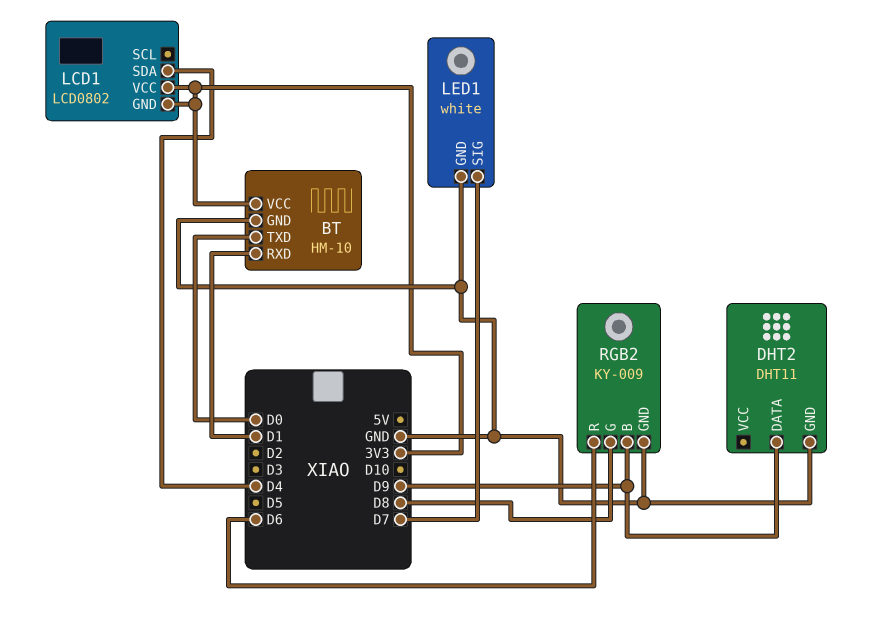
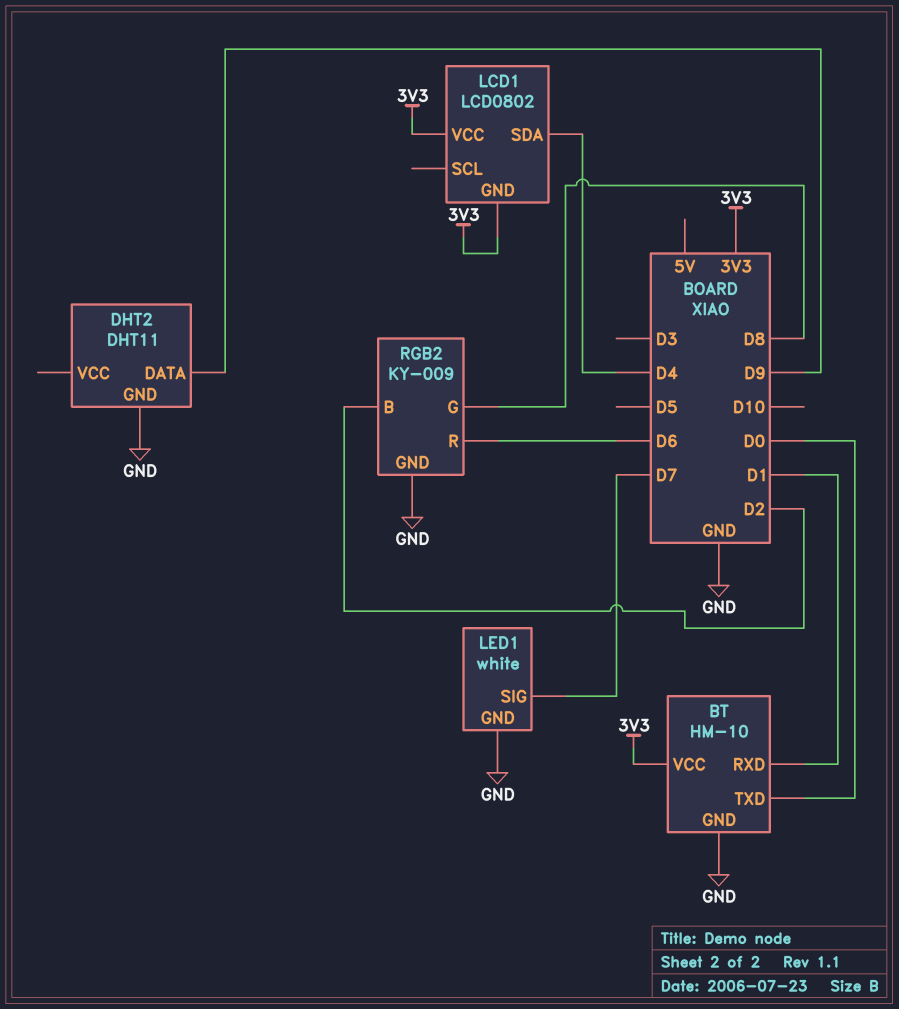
RGB2 pin B: D9 -> D2

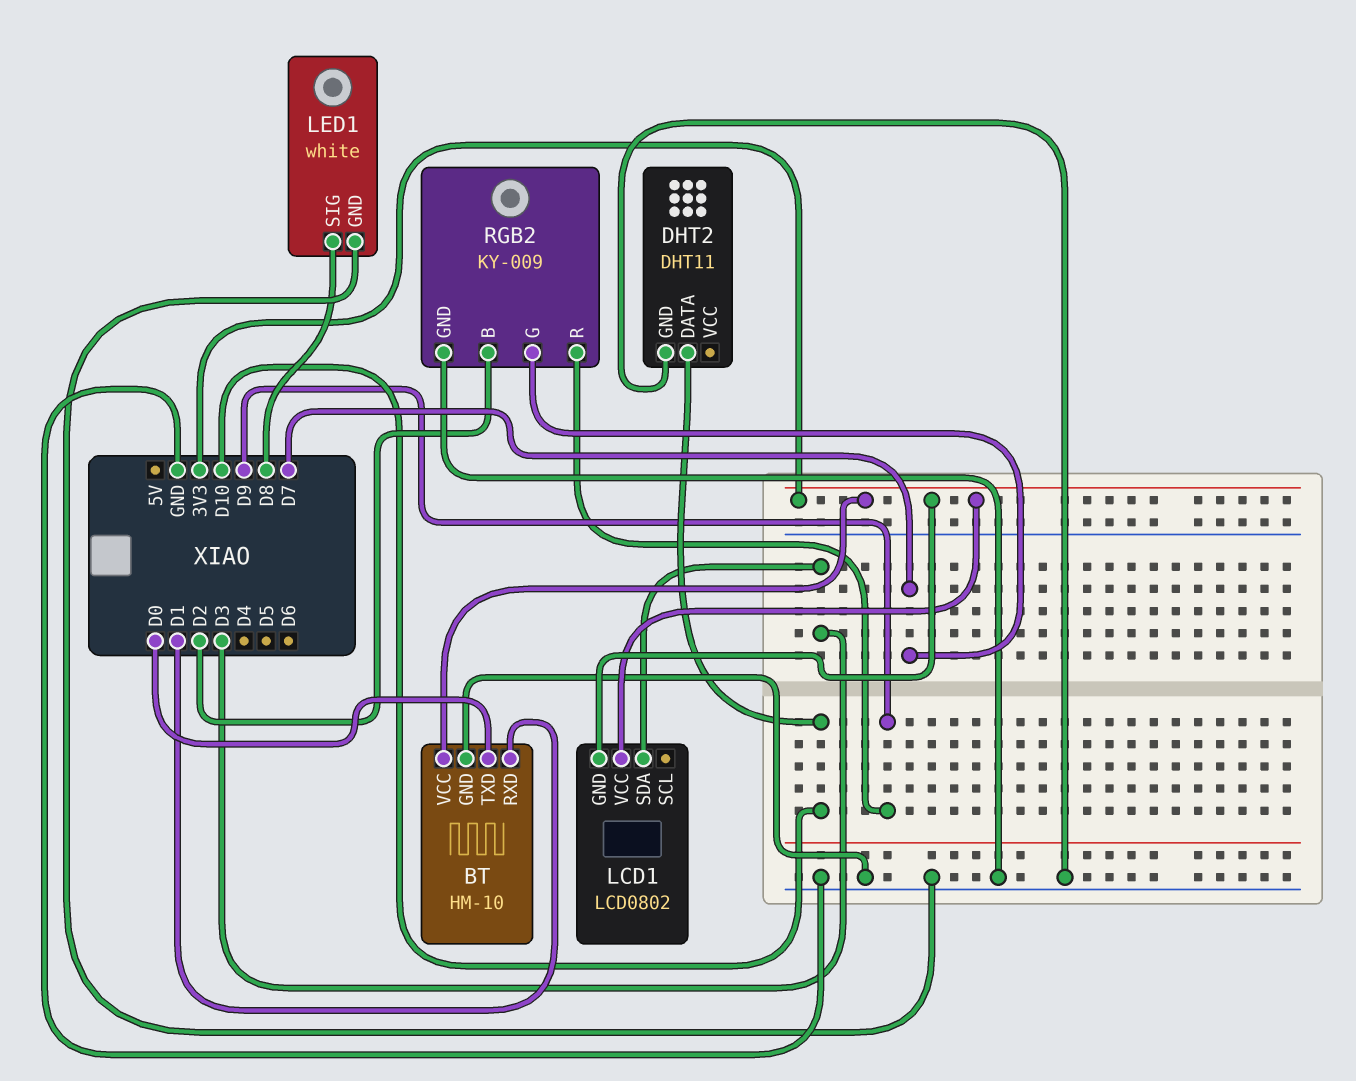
DHT2 pin DATA: D9 -> D10
LCD1 pin SDA: D4 -> D3
LED1 pin SIG: D7 -> D8
RGB2 pin G: D8 -> D7
RGB2 pin R: D6 -> D9

